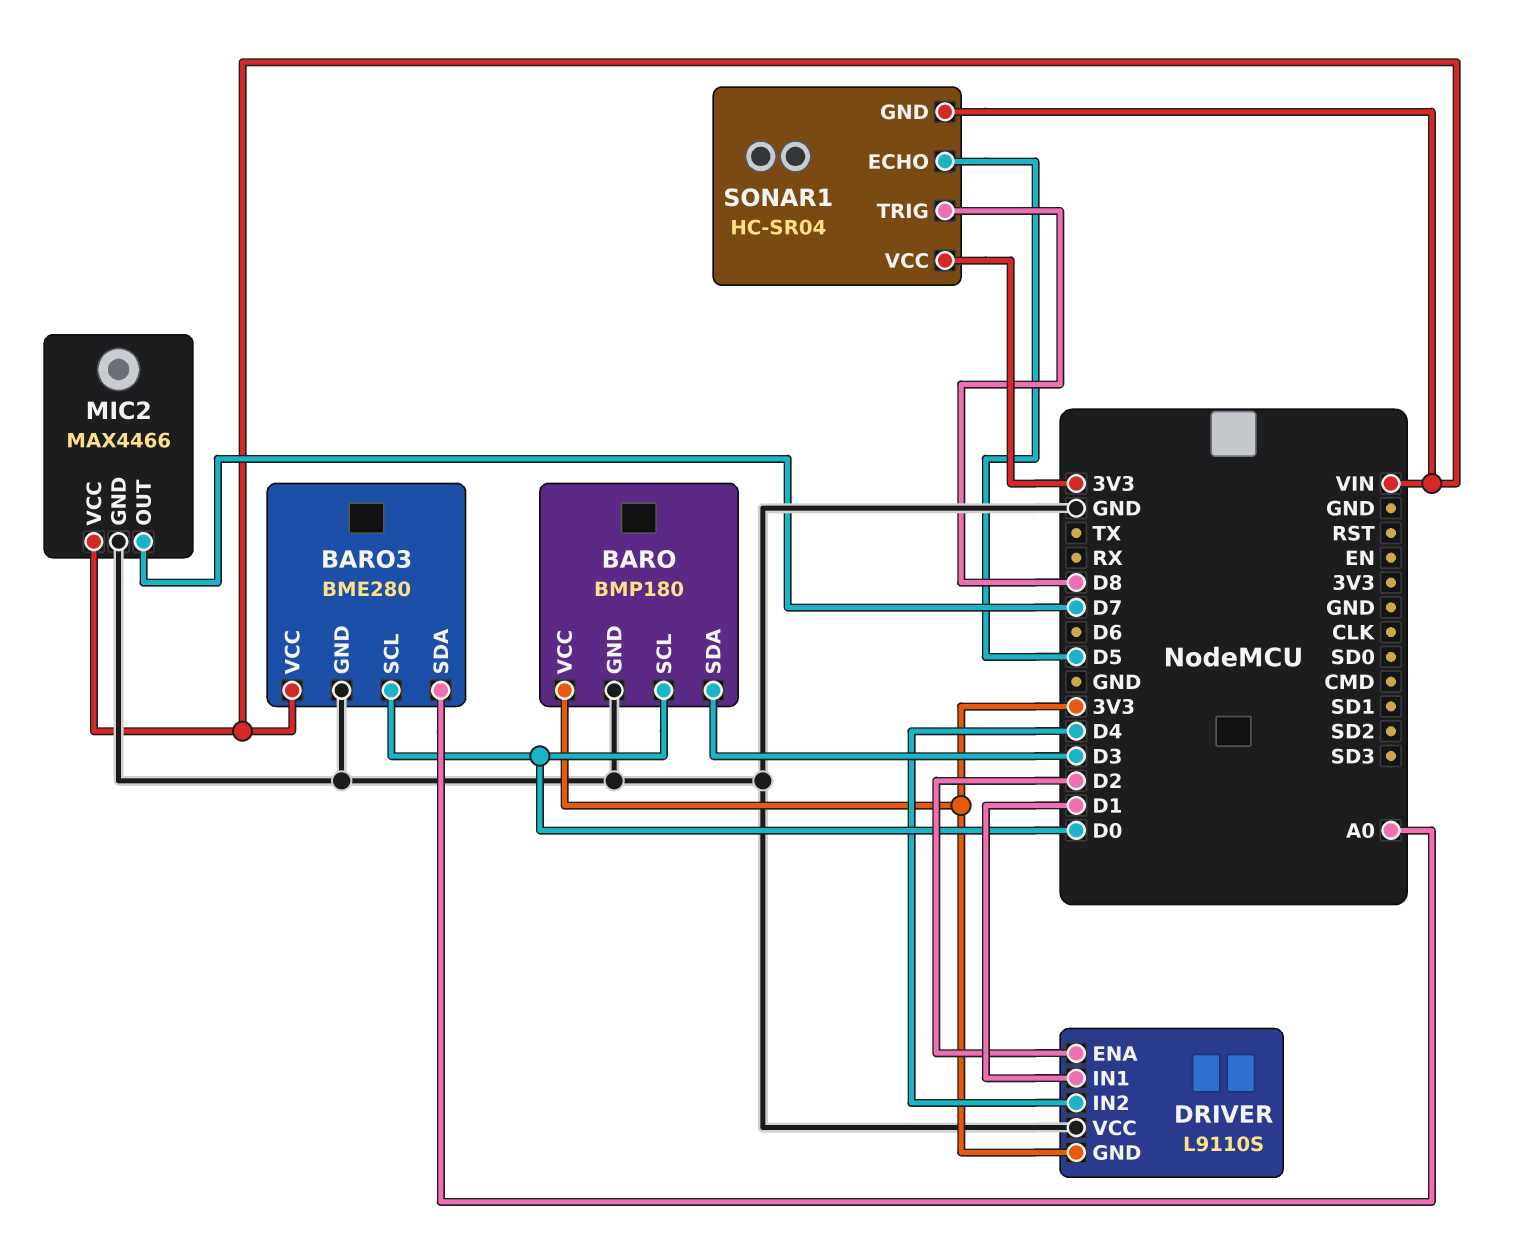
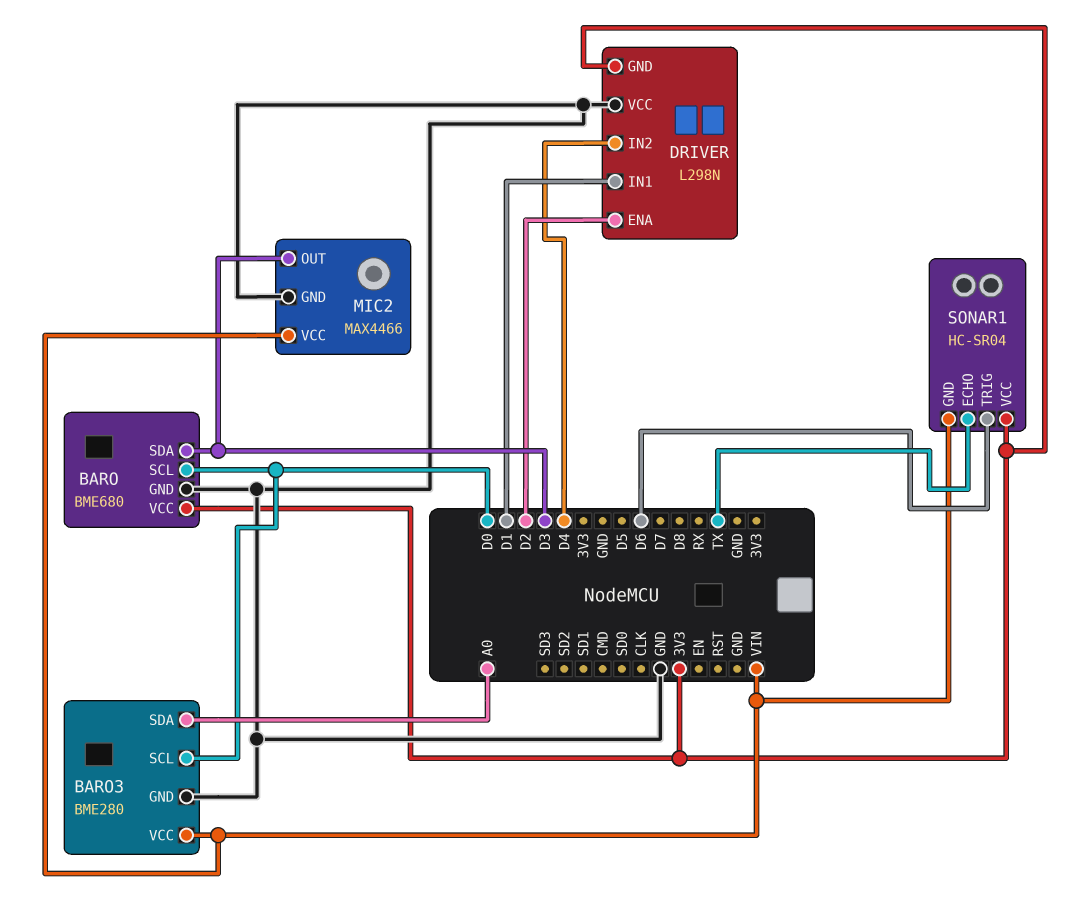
BARO: BMP180 -> BME680
DRIVER: L9110S -> L298N
MIC2 pin OUT: D7 -> D3
SONAR1 pin ECHO: D5 -> TX
SONAR1 pin TRIG: D8 -> D6

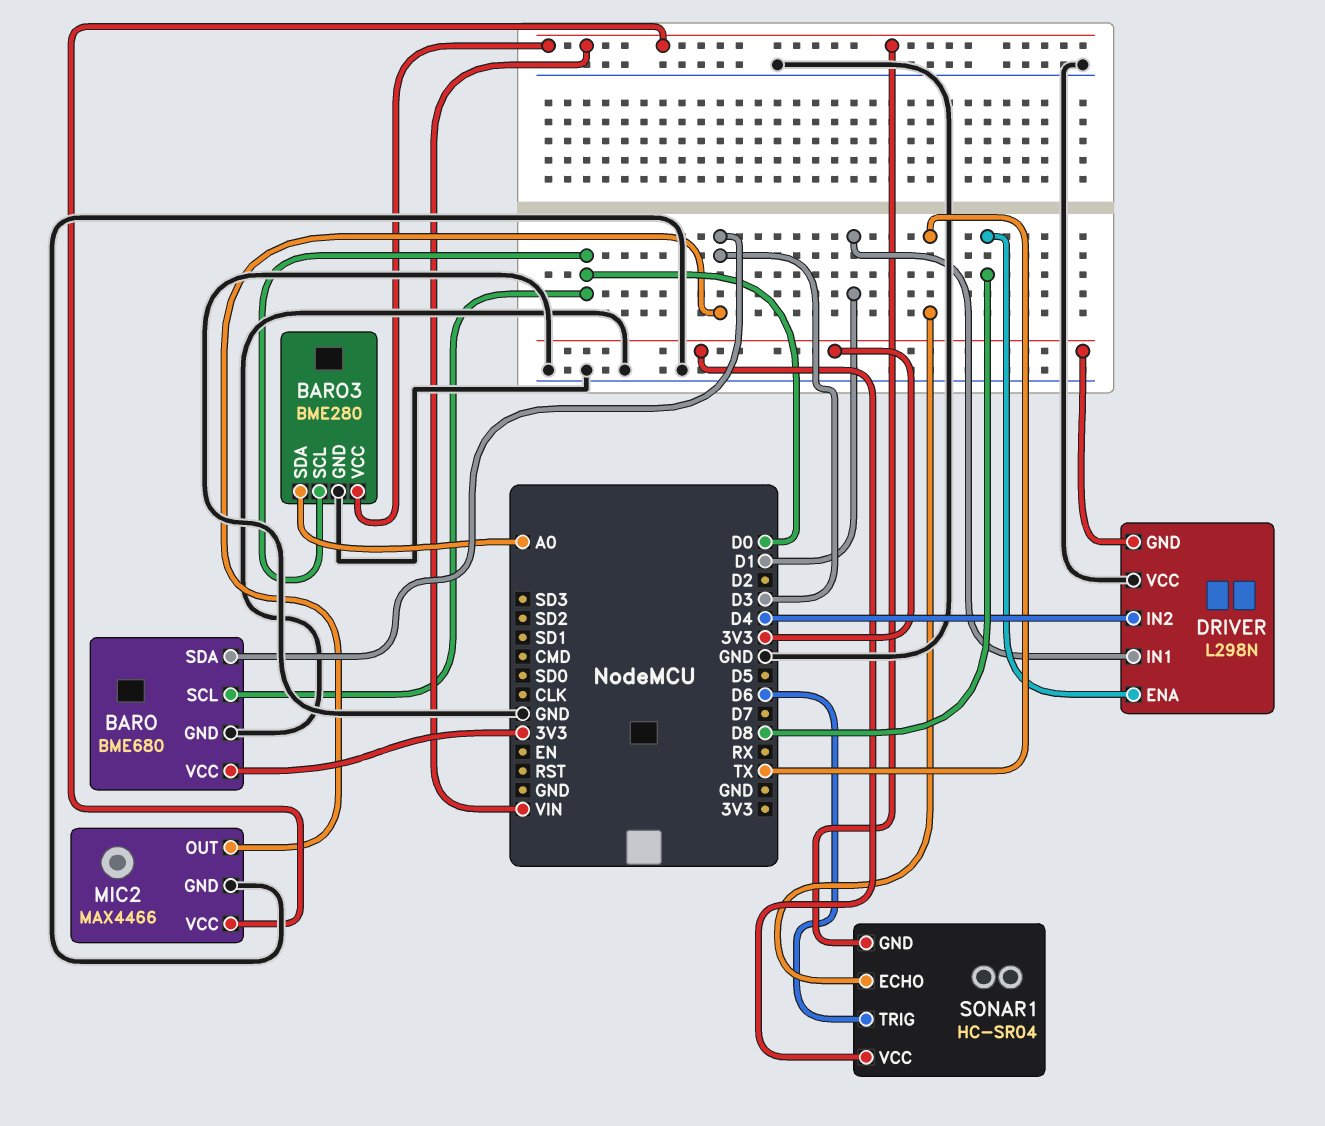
DRIVER pin ENA: D2 -> D8

